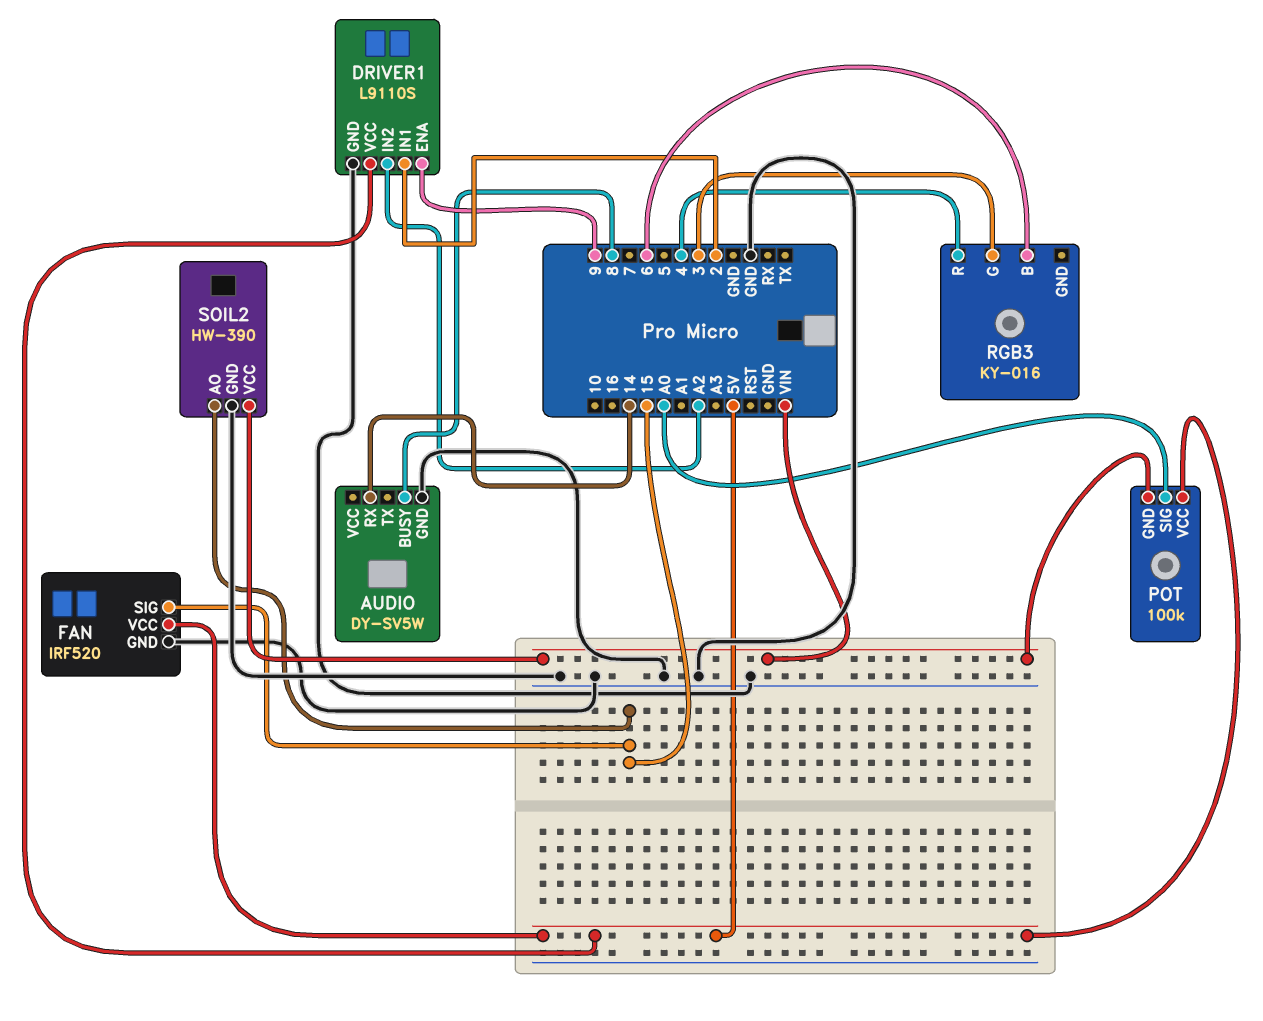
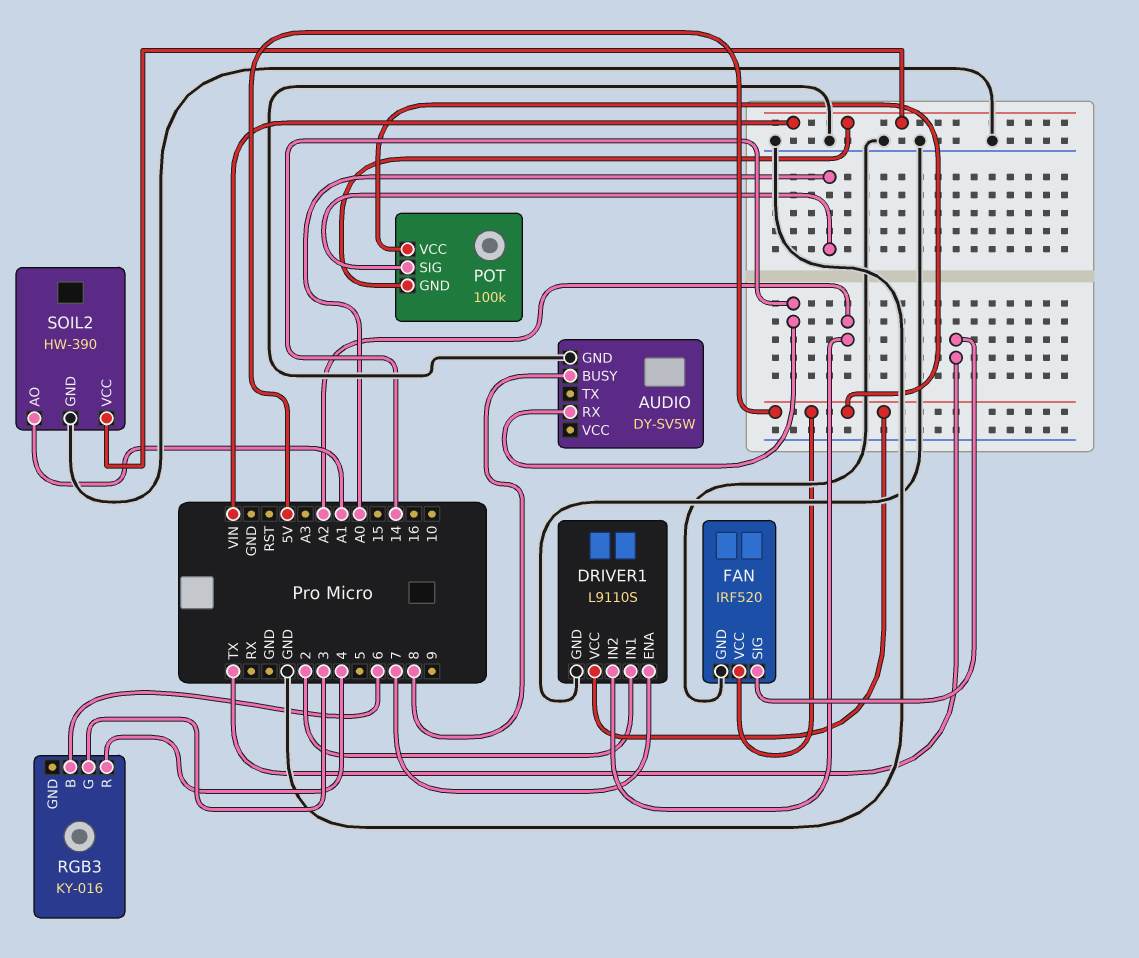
DRIVER1 pin ENA: 9 -> 7
FAN pin SIG: 15 -> TX
SOIL2 pin AO: 15 -> A1

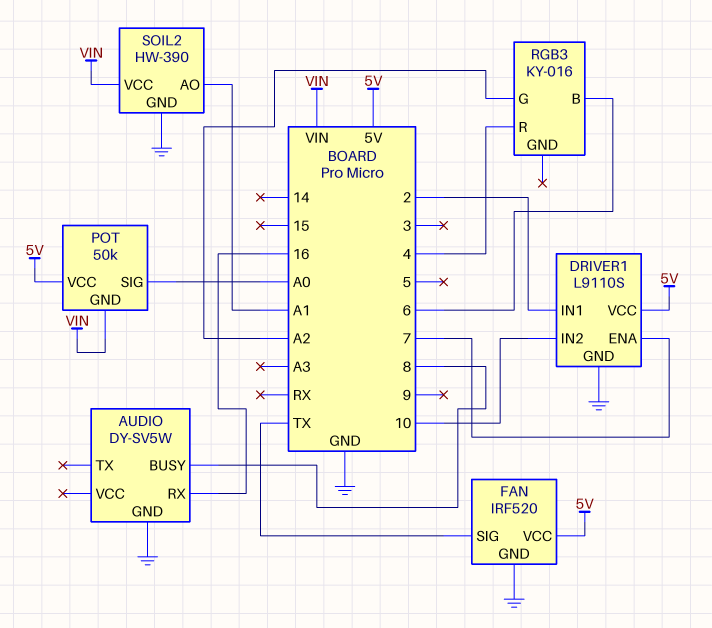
AUDIO pin RX: 14 -> 16
DRIVER1 pin IN2: A2 -> 10
POT: 100k -> 50k
RGB3 pin G: 3 -> A2

